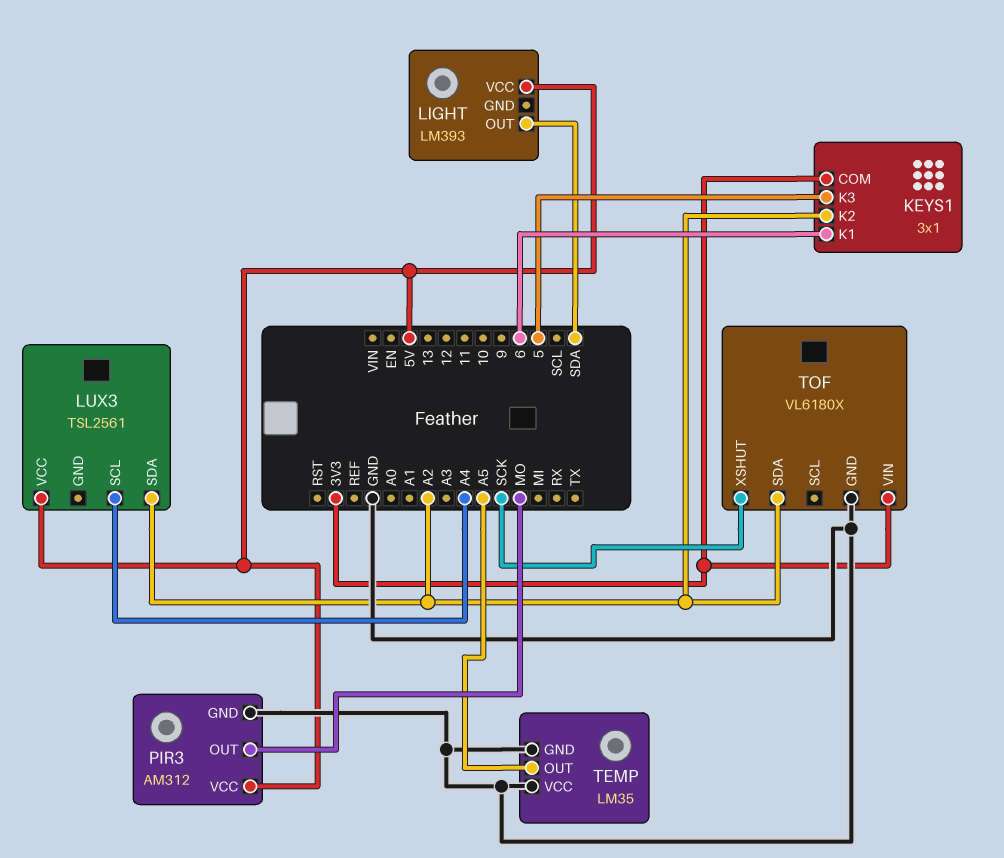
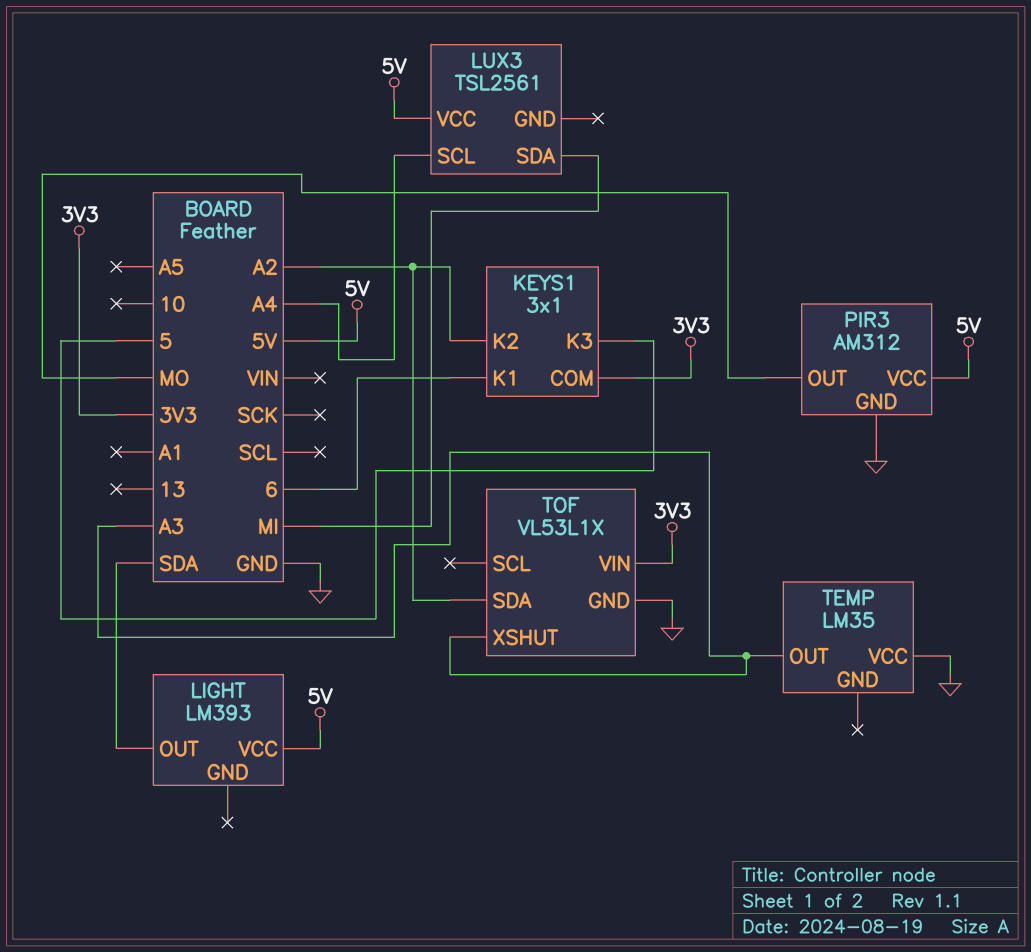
LUX3 pin SDA: A2 -> MI
TEMP pin GND: GND -> none
TEMP pin OUT: A5 -> A3
TOF: VL6180X -> VL53L1X
TOF pin XSHUT: SCK -> A3

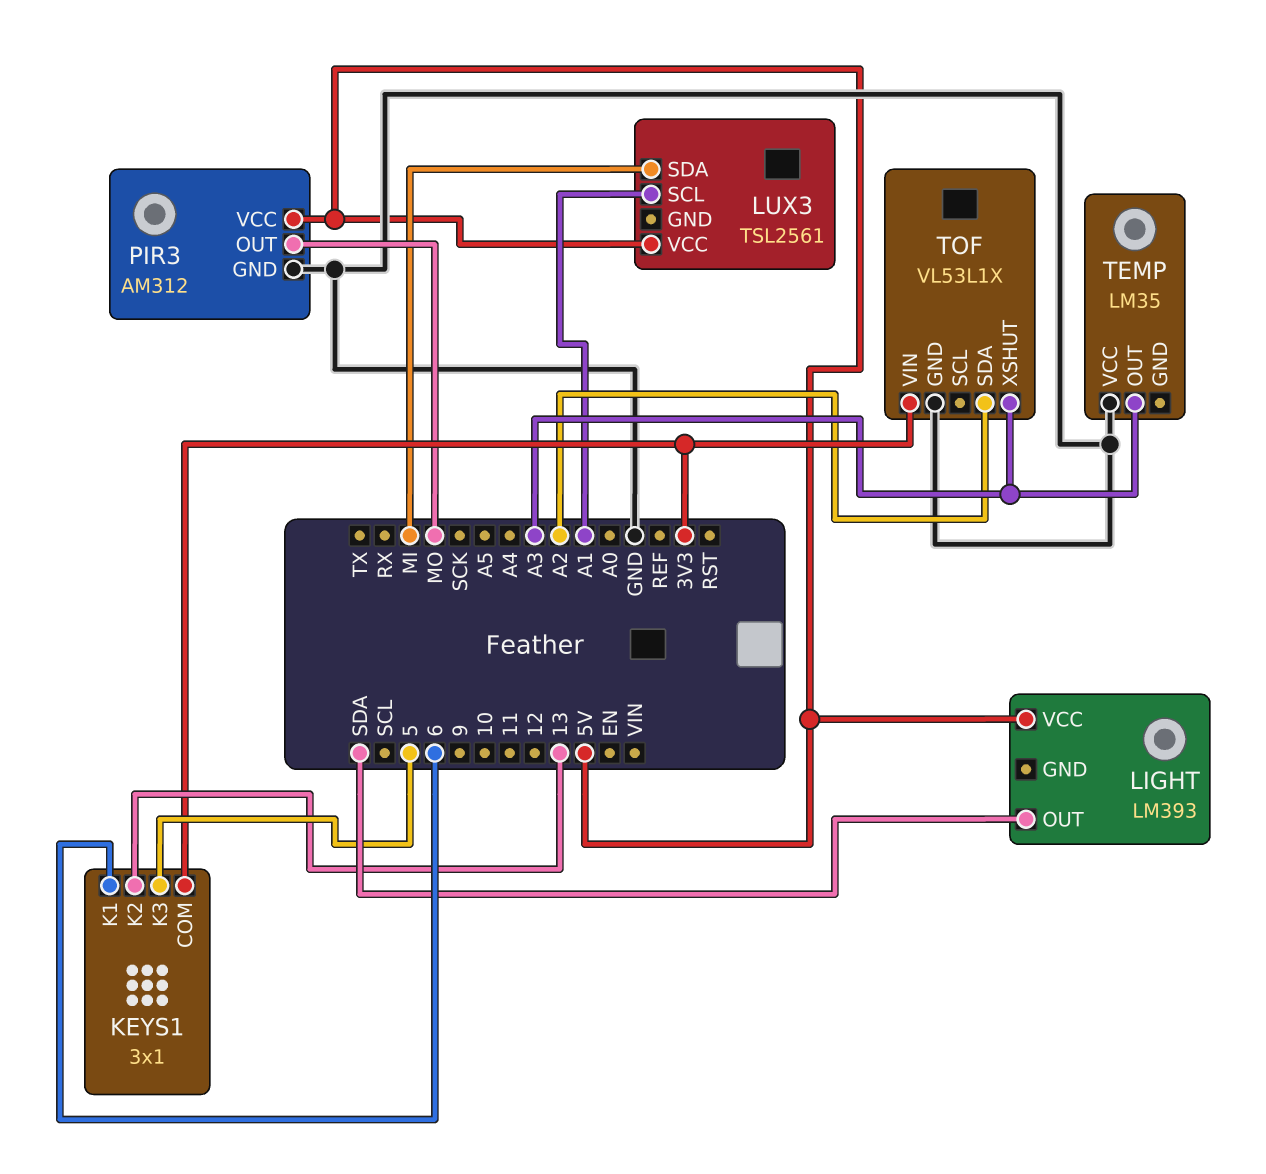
KEYS1 pin K2: A2 -> 13
LUX3 pin SCL: A4 -> A1

